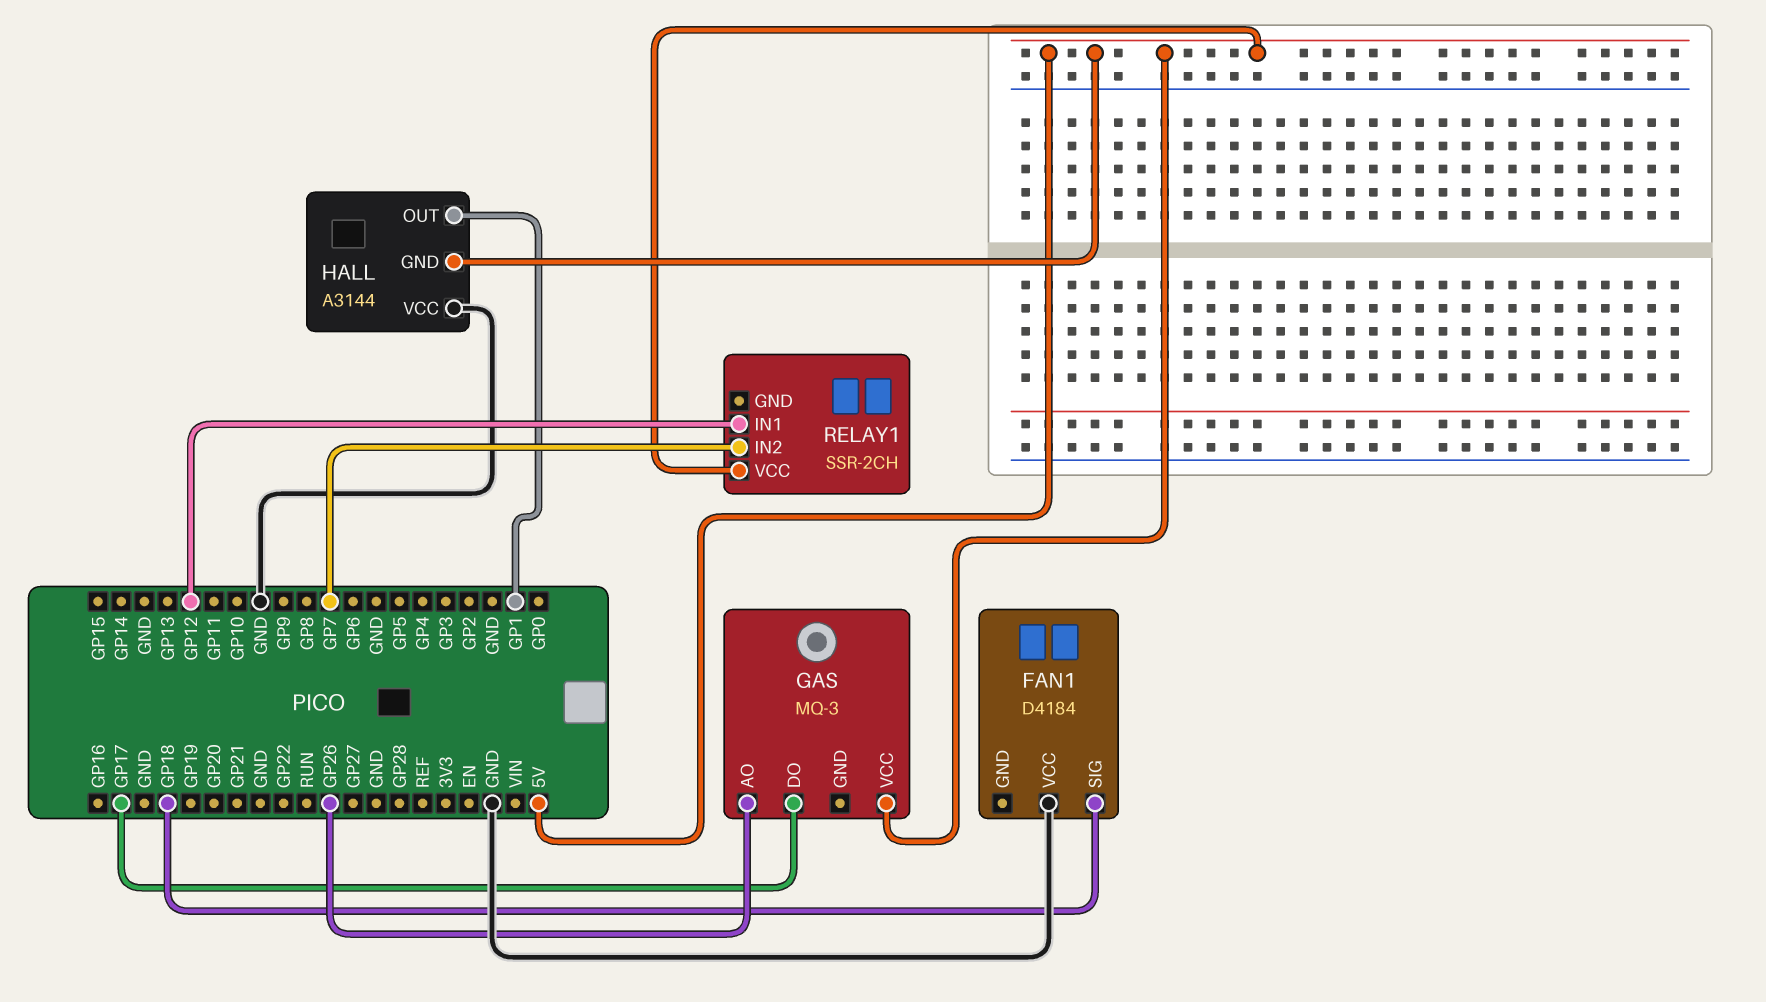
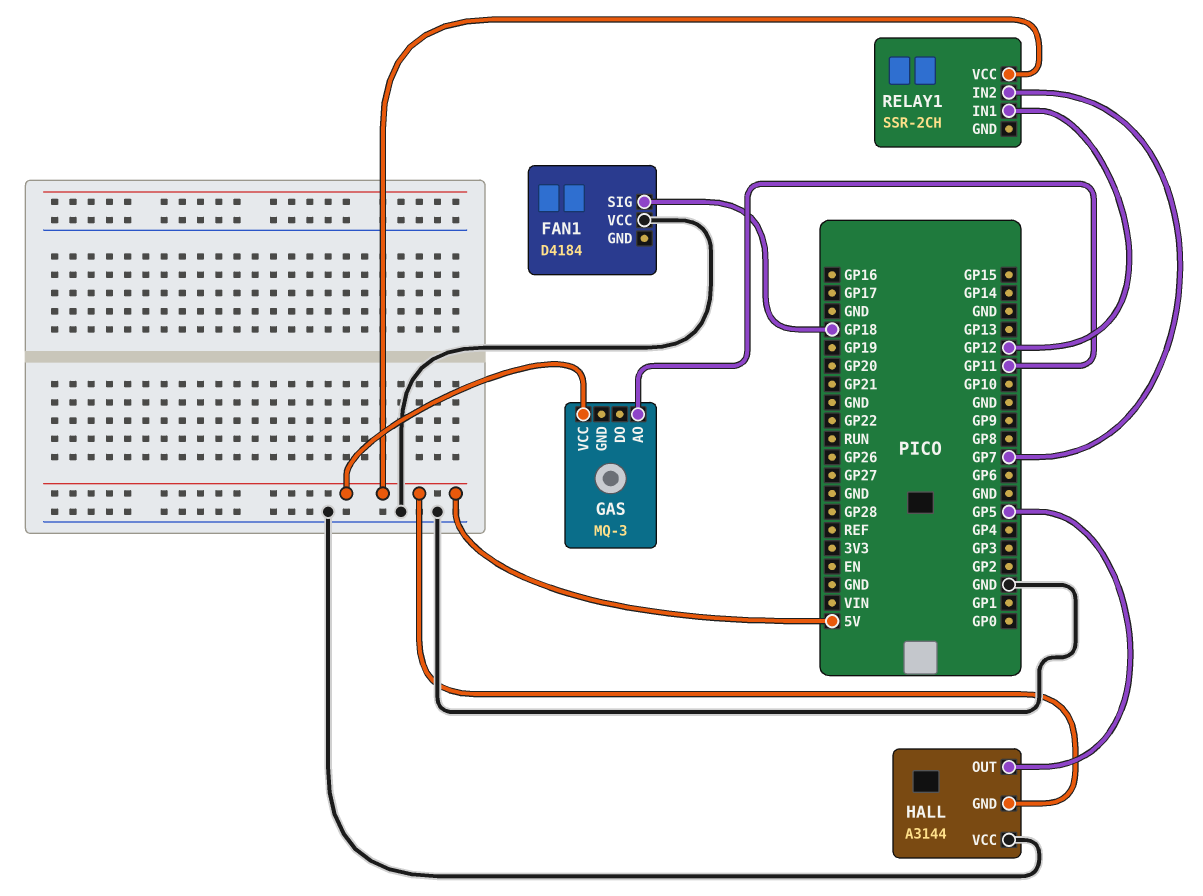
GAS pin AO: GP26 -> GP11
GAS pin DO: GP17 -> none
HALL pin OUT: GP1 -> GP5

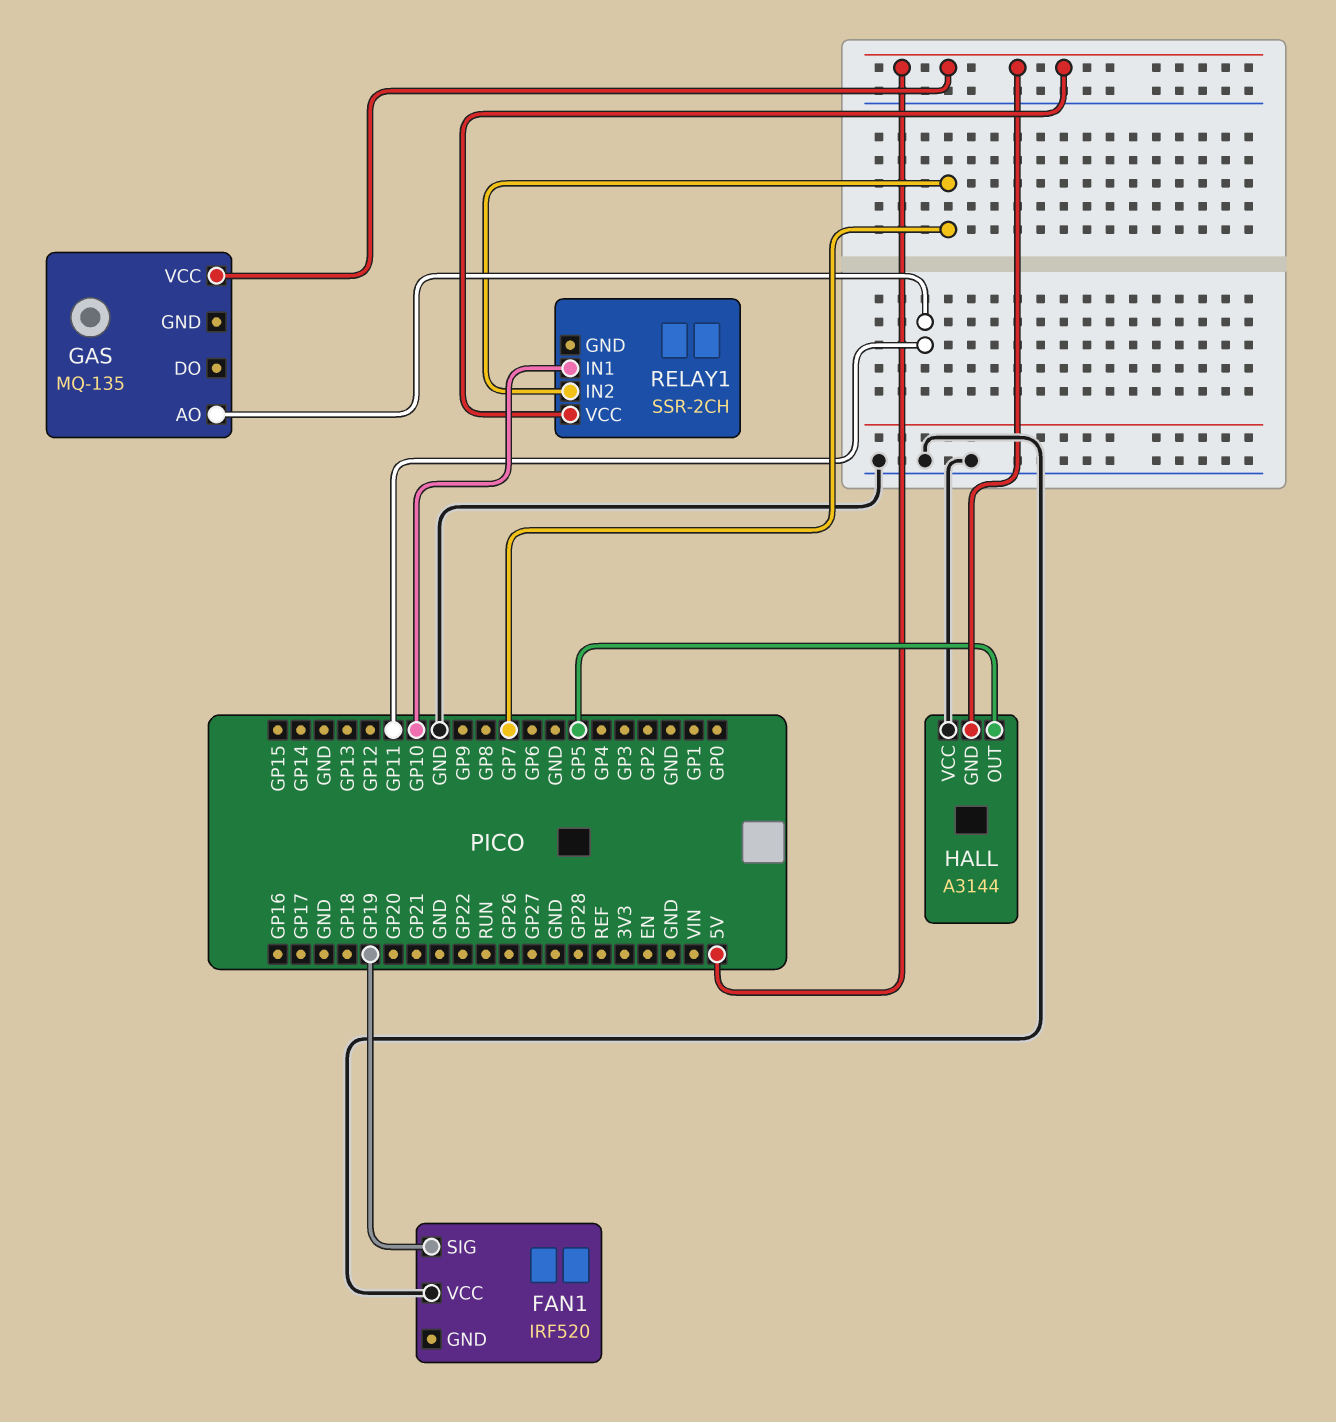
FAN1: D4184 -> IRF520
FAN1 pin SIG: GP18 -> GP19
GAS: MQ-3 -> MQ-135
RELAY1 pin IN1: GP12 -> GP10

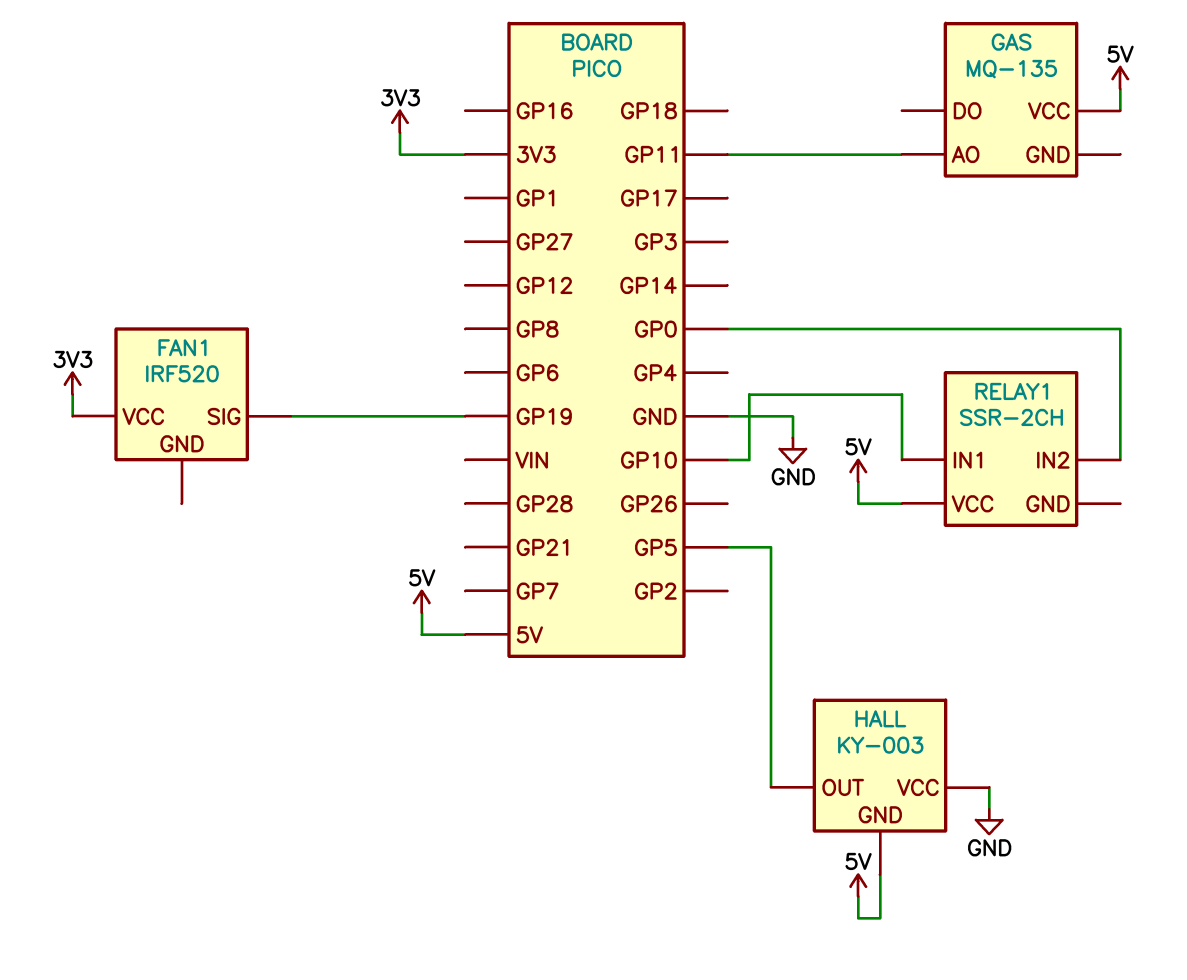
FAN1 pin VCC: GND -> 3V3
HALL: A3144 -> KY-003
RELAY1 pin IN2: GP7 -> GP0

